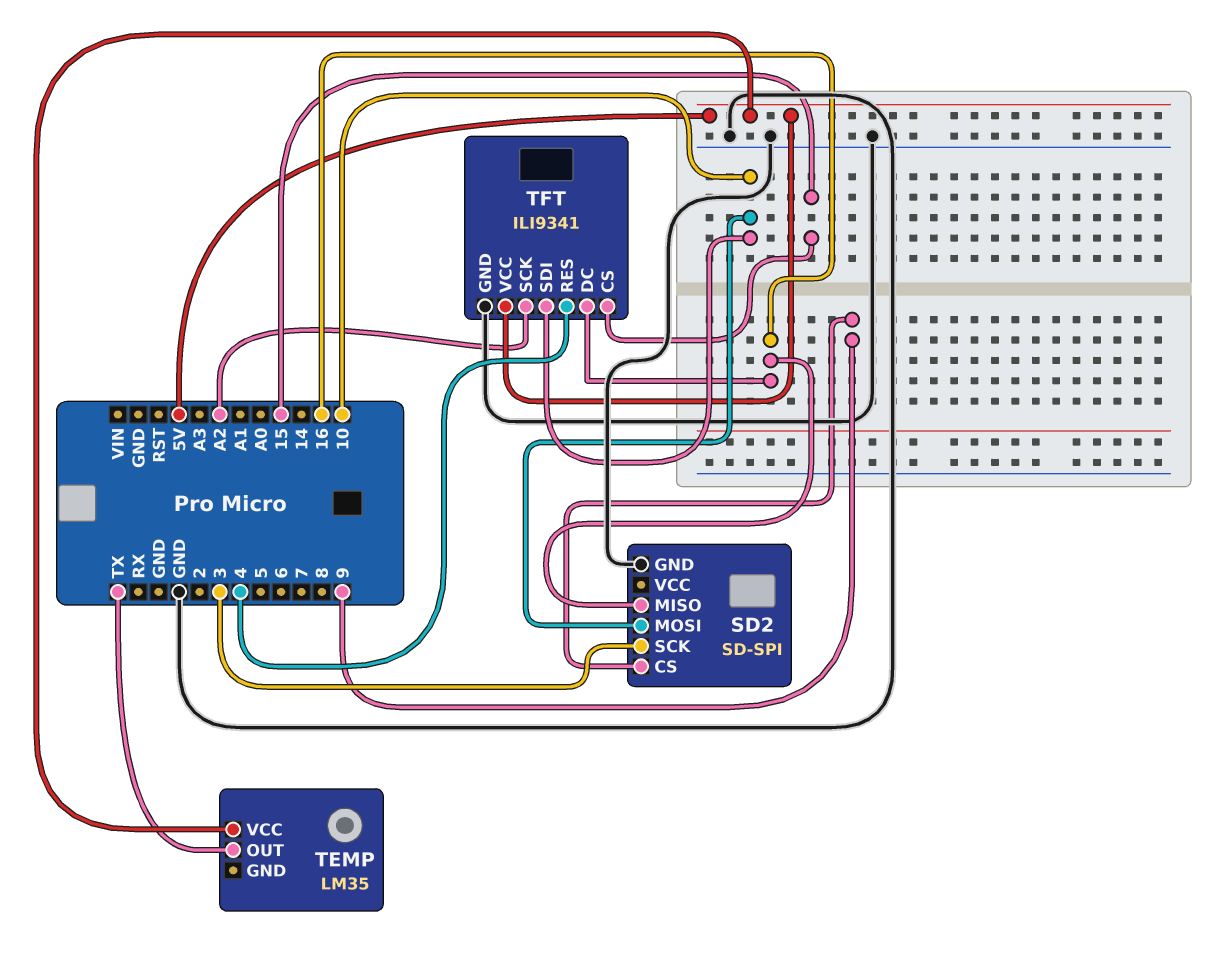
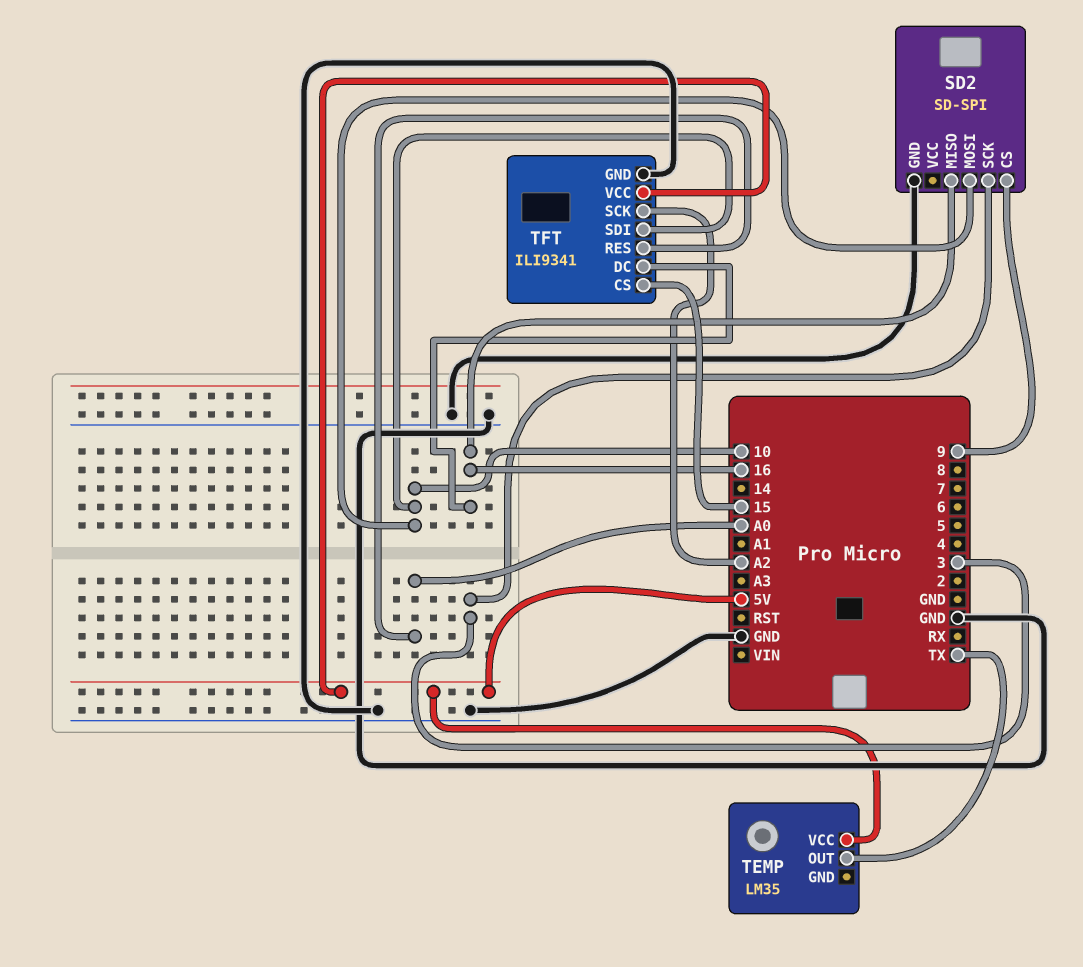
TFT pin RES: 4 -> A0

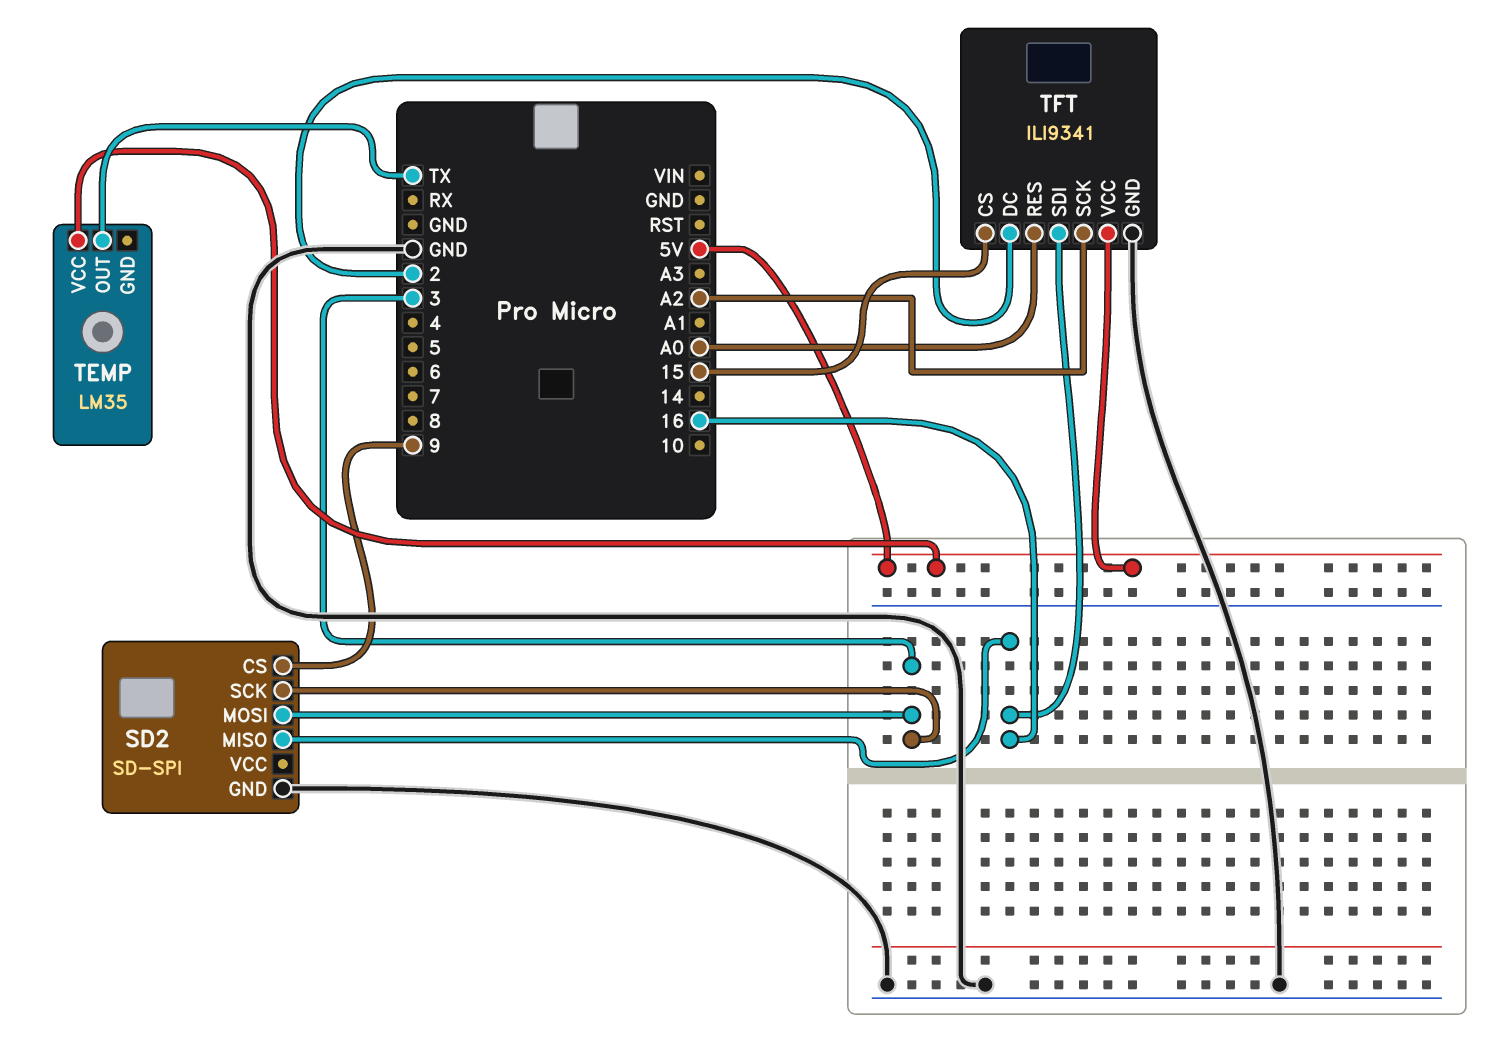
SD2 pin MOSI: 10 -> 3
TFT pin DC: 16 -> 2
TFT pin SDI: 10 -> 16

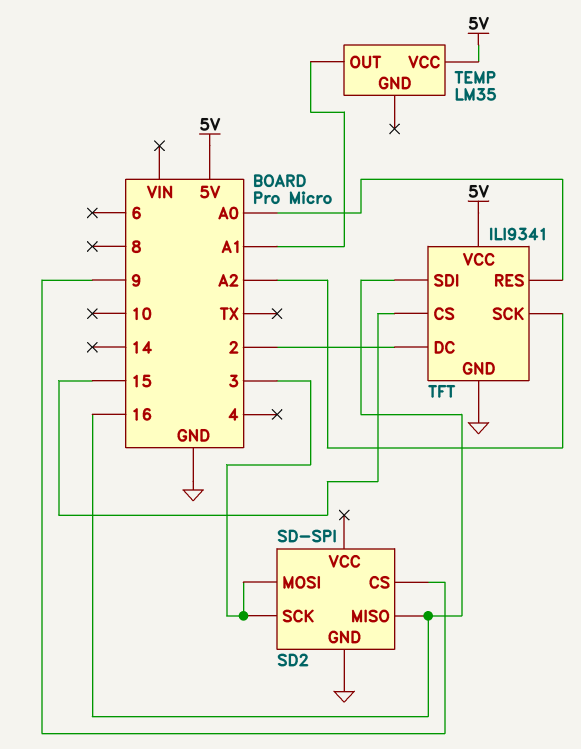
TEMP pin OUT: TX -> A1

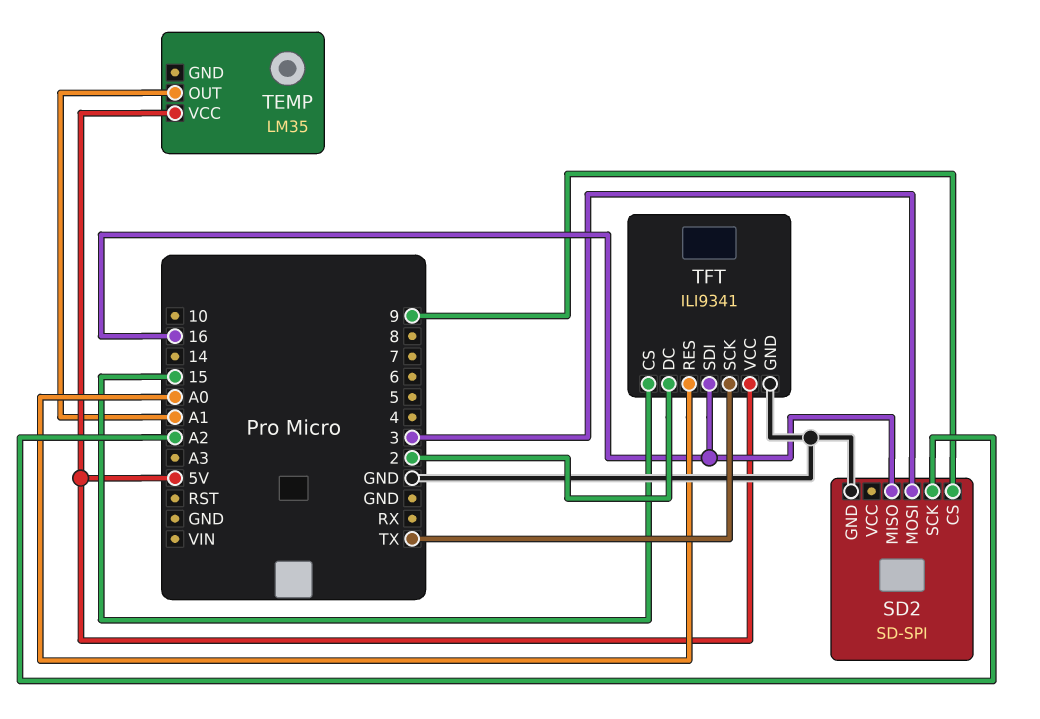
SD2 pin SCK: 3 -> A2
TFT pin SCK: A2 -> TX

